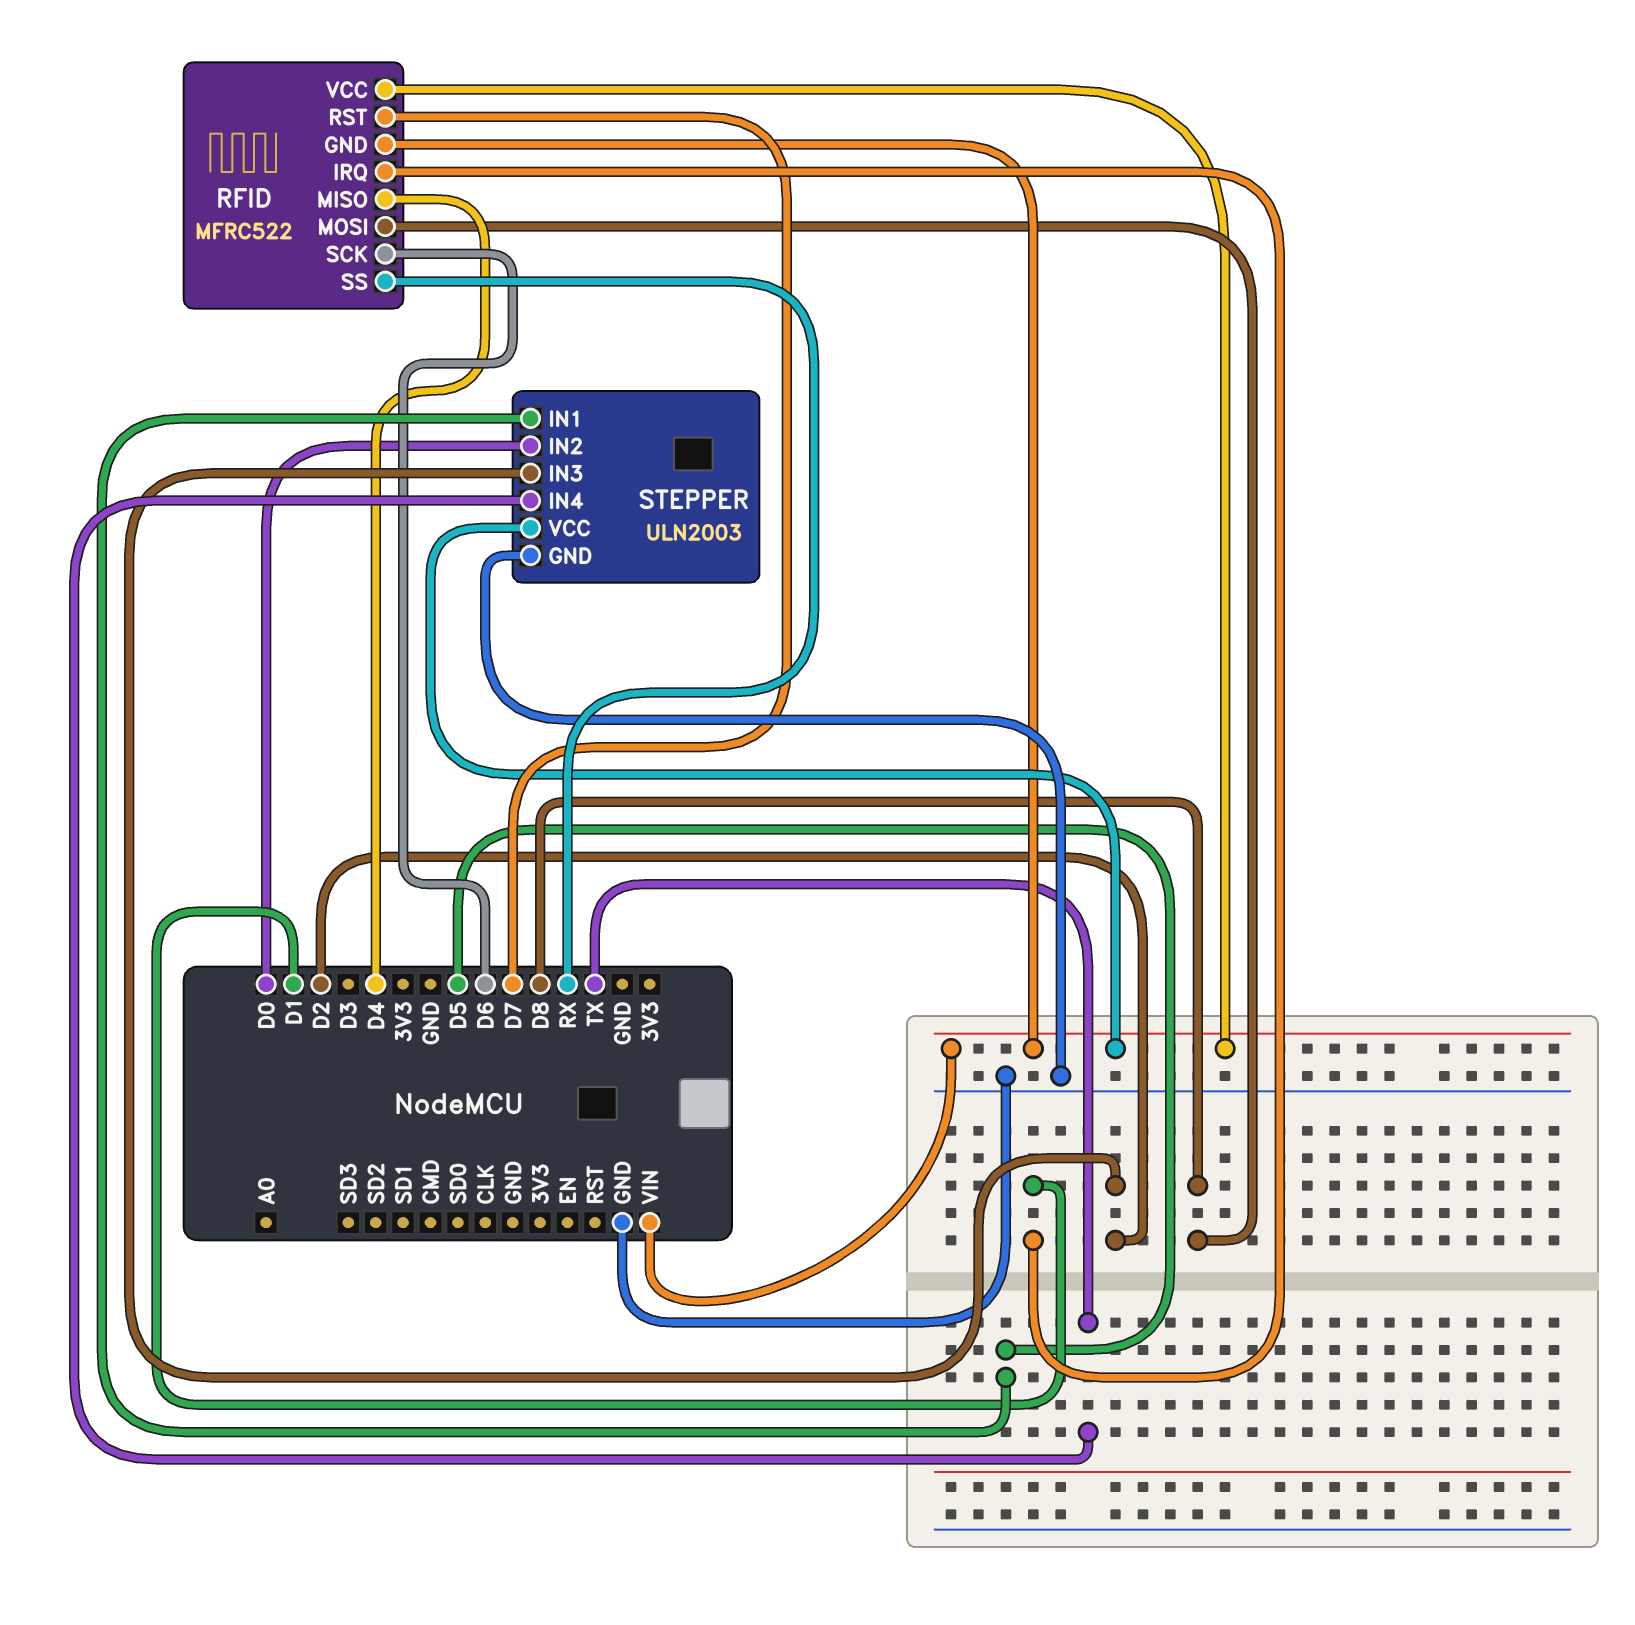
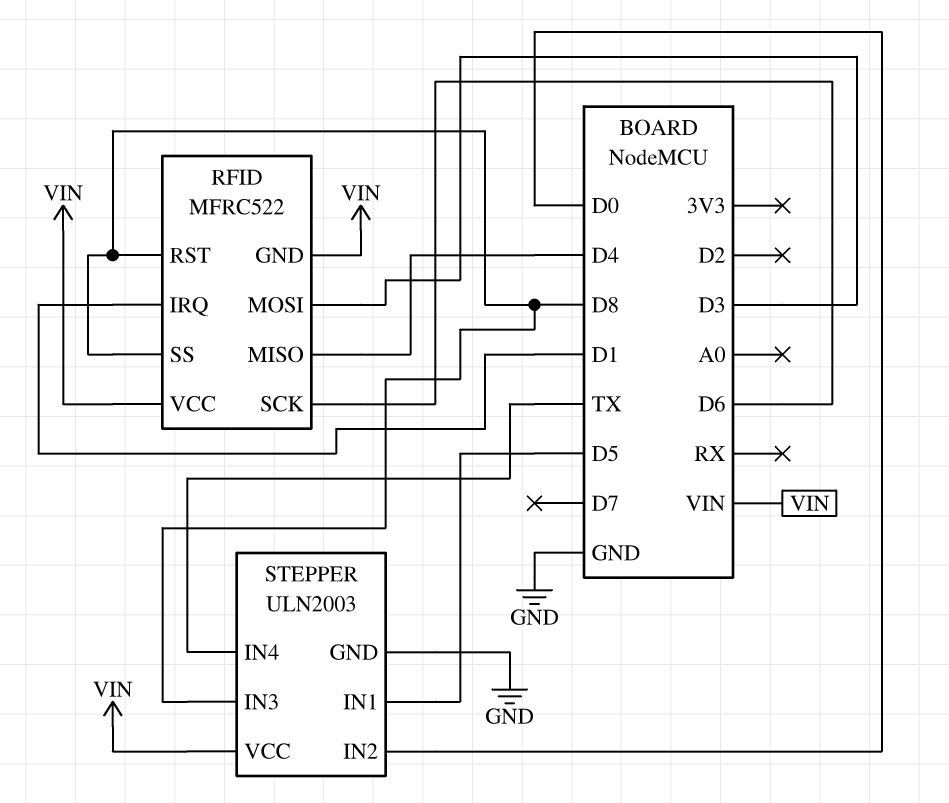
RFID pin MOSI: D8 -> D3
RFID pin RST: D7 -> D8
RFID pin SS: RX -> D8
STEPPER pin IN3: D2 -> D8

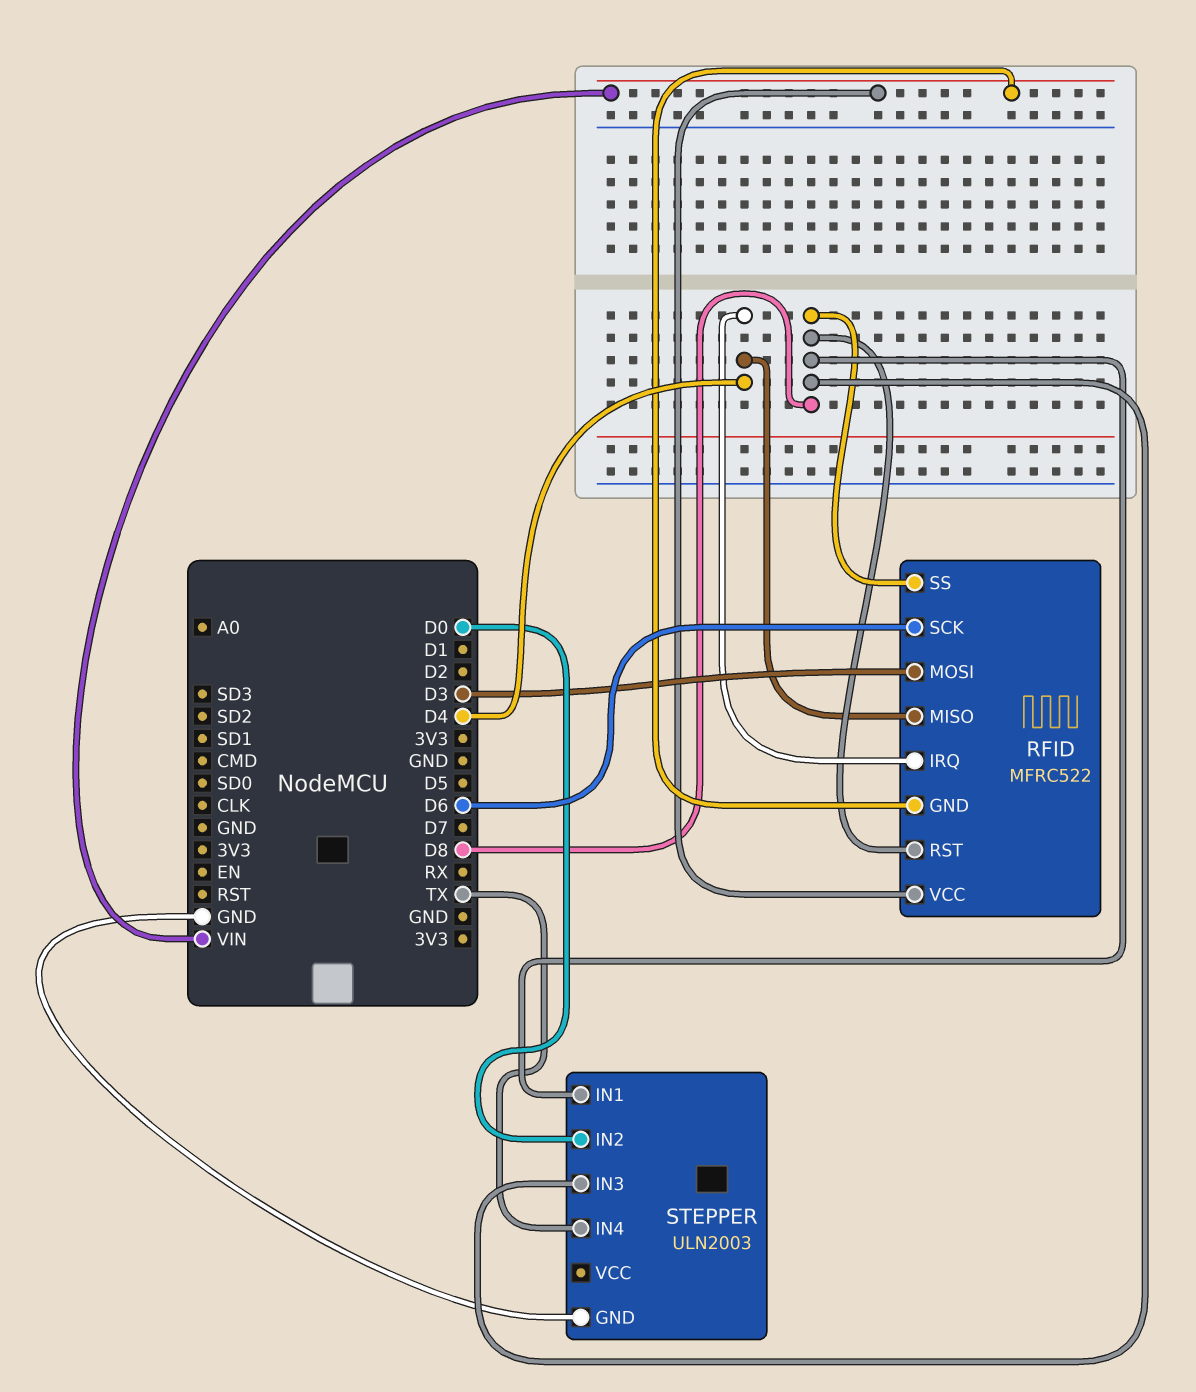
RFID pin IRQ: D1 -> D4
STEPPER pin IN1: D5 -> D8
STEPPER pin VCC: VIN -> none

